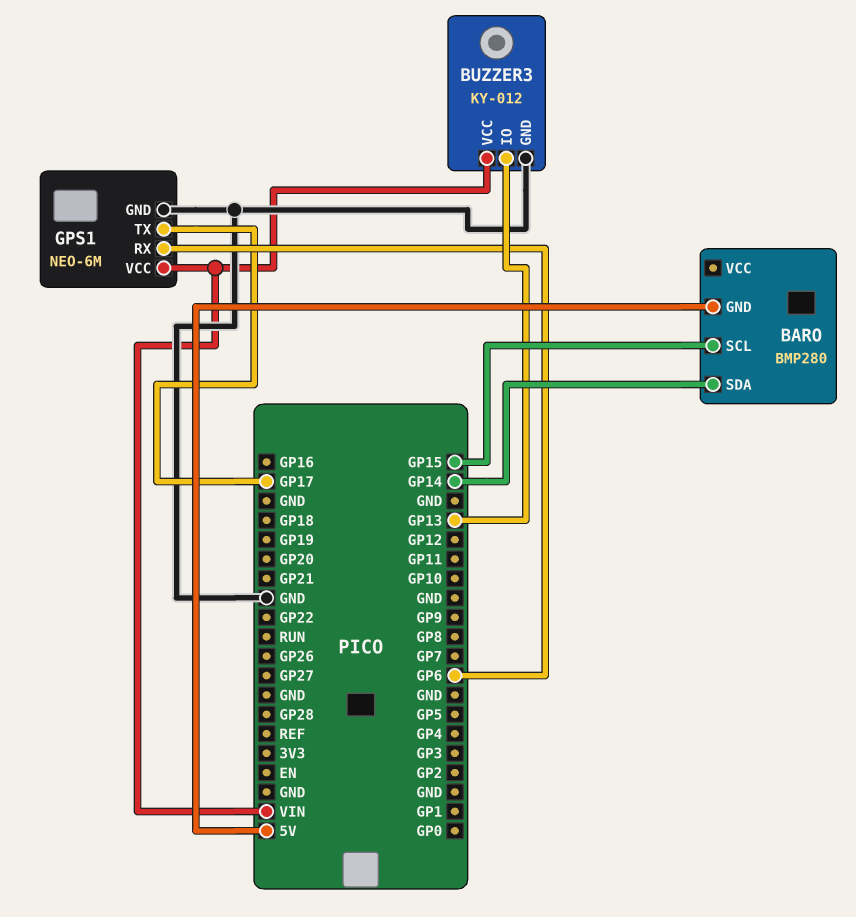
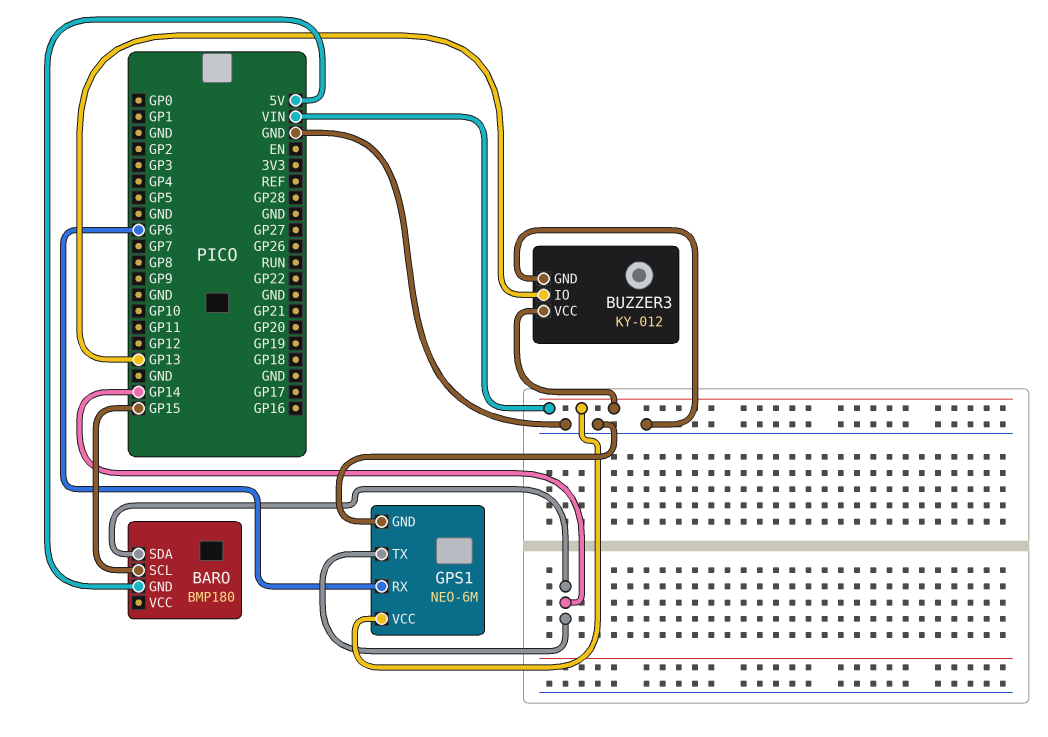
BARO: BMP280 -> BMP180
GPS1 pin TX: GP17 -> GP14

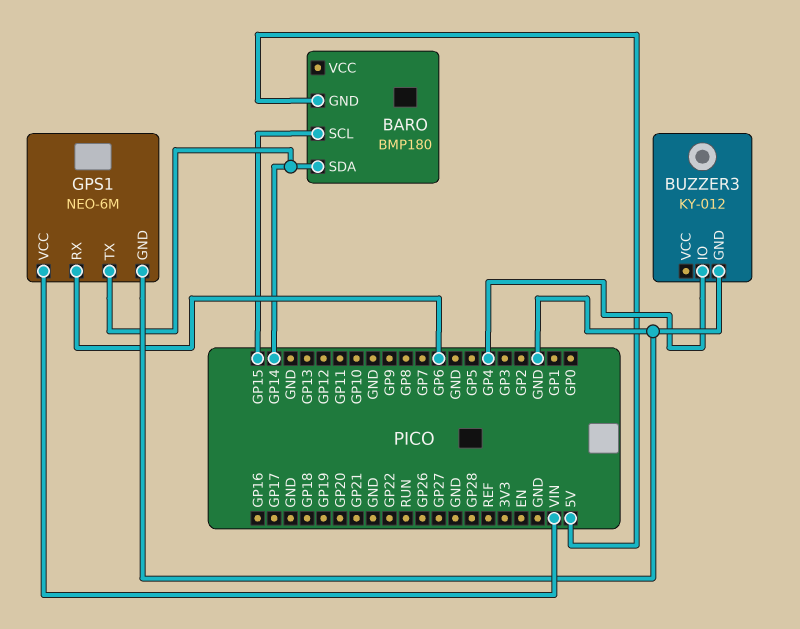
BUZZER3 pin IO: GP13 -> GP4
BUZZER3 pin VCC: VIN -> none

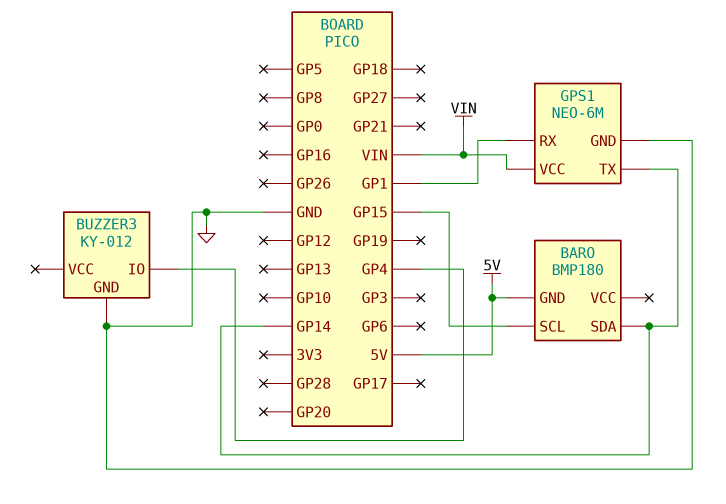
GPS1 pin RX: GP6 -> GP1

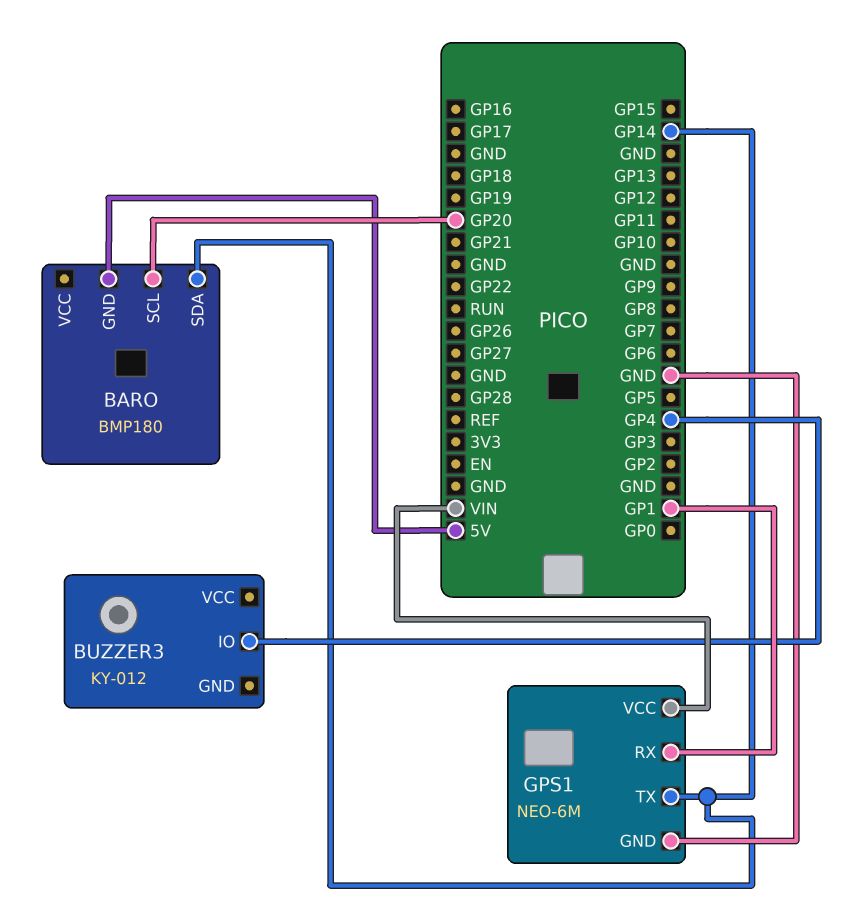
BARO pin SCL: GP15 -> GP20
BUZZER3 pin GND: GND -> none

